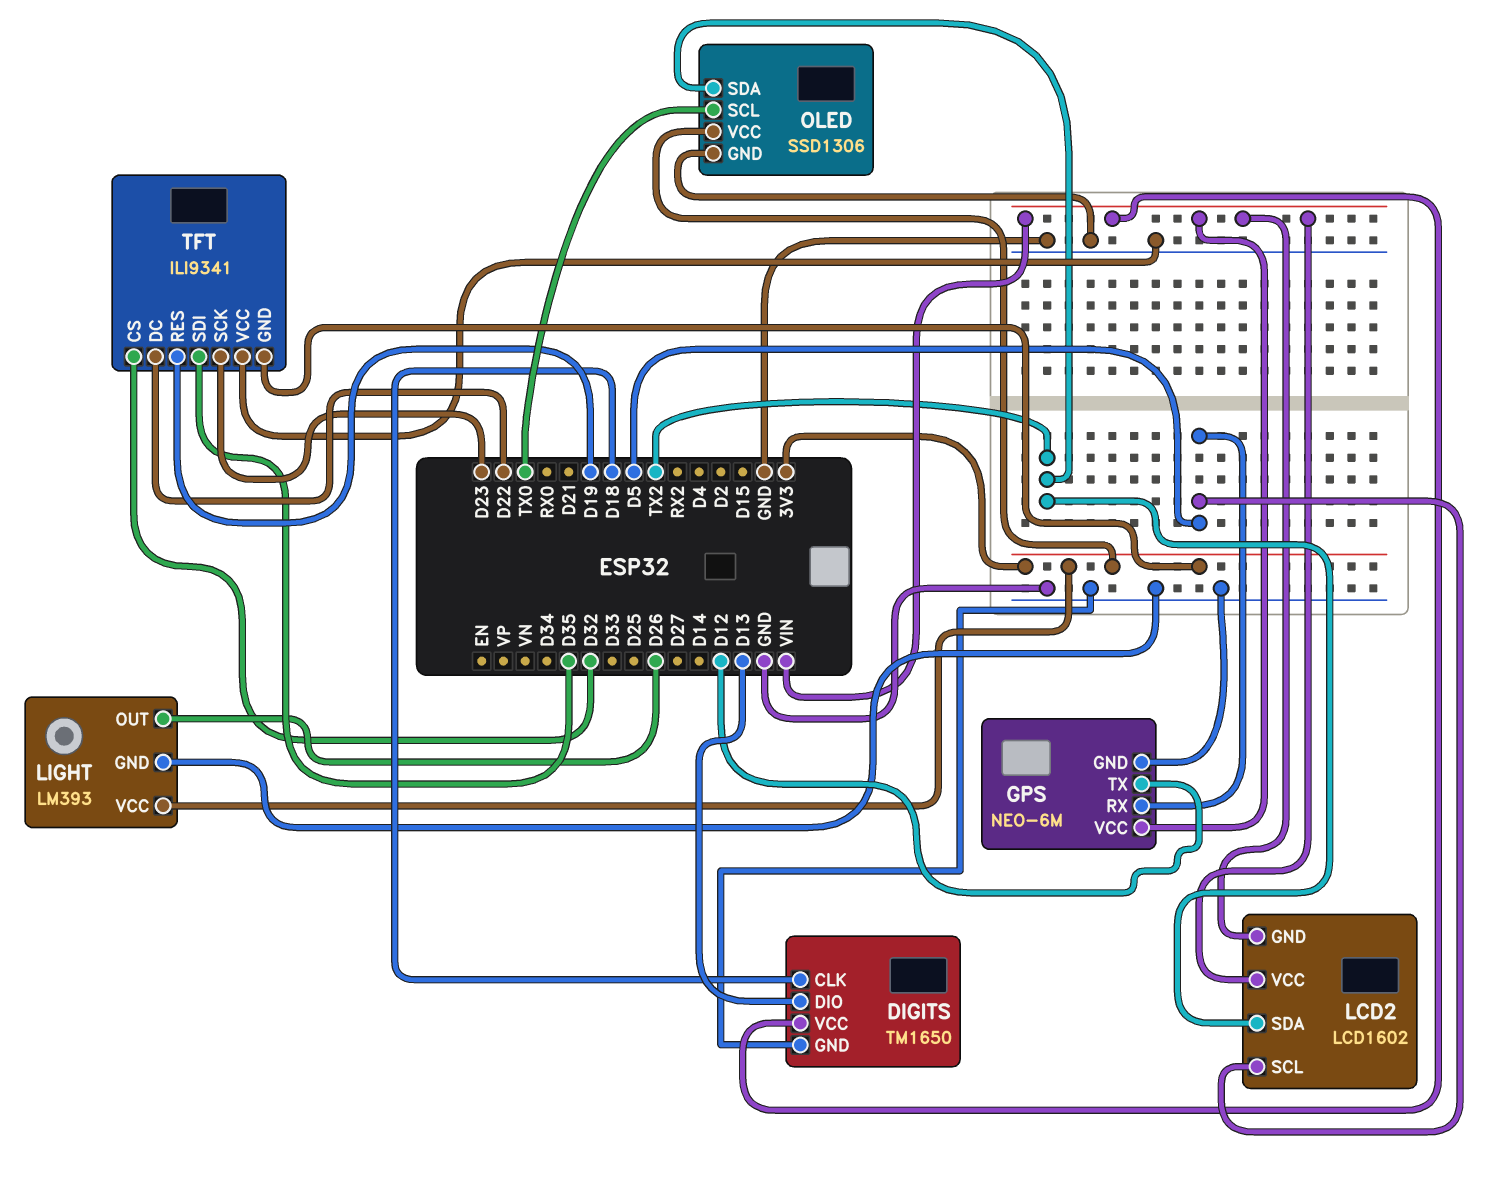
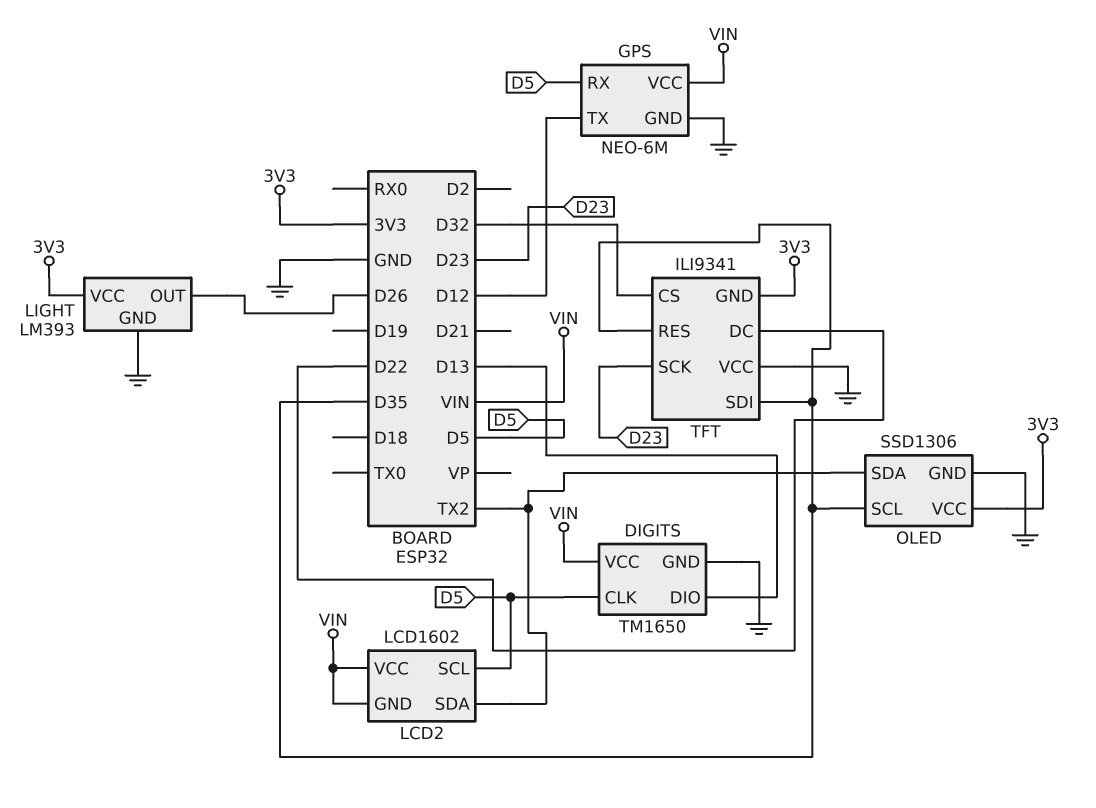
DIGITS pin CLK: D18 -> D5
OLED pin SCL: TX0 -> D35
TFT pin RES: D19 -> D35

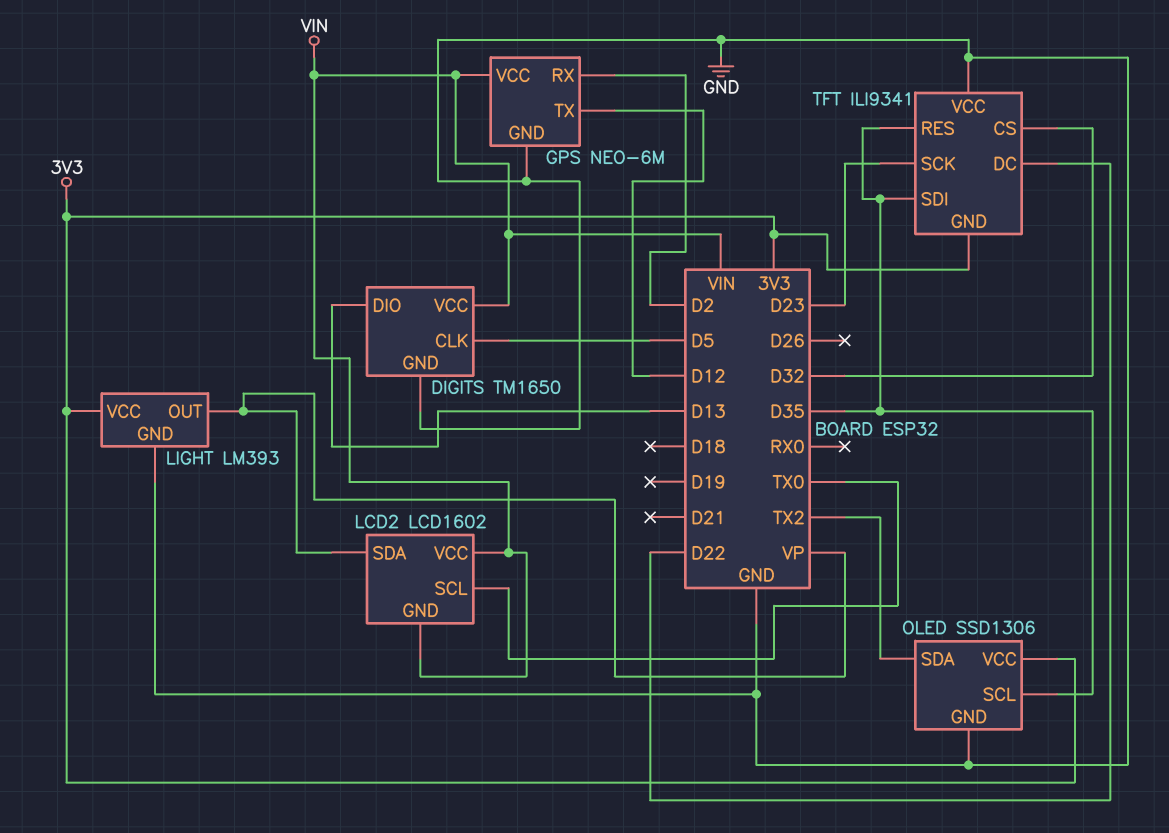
GPS pin RX: D5 -> D2
LCD2 pin SCL: D5 -> TX0
LCD2 pin SDA: TX2 -> VP
LIGHT pin OUT: D26 -> VP

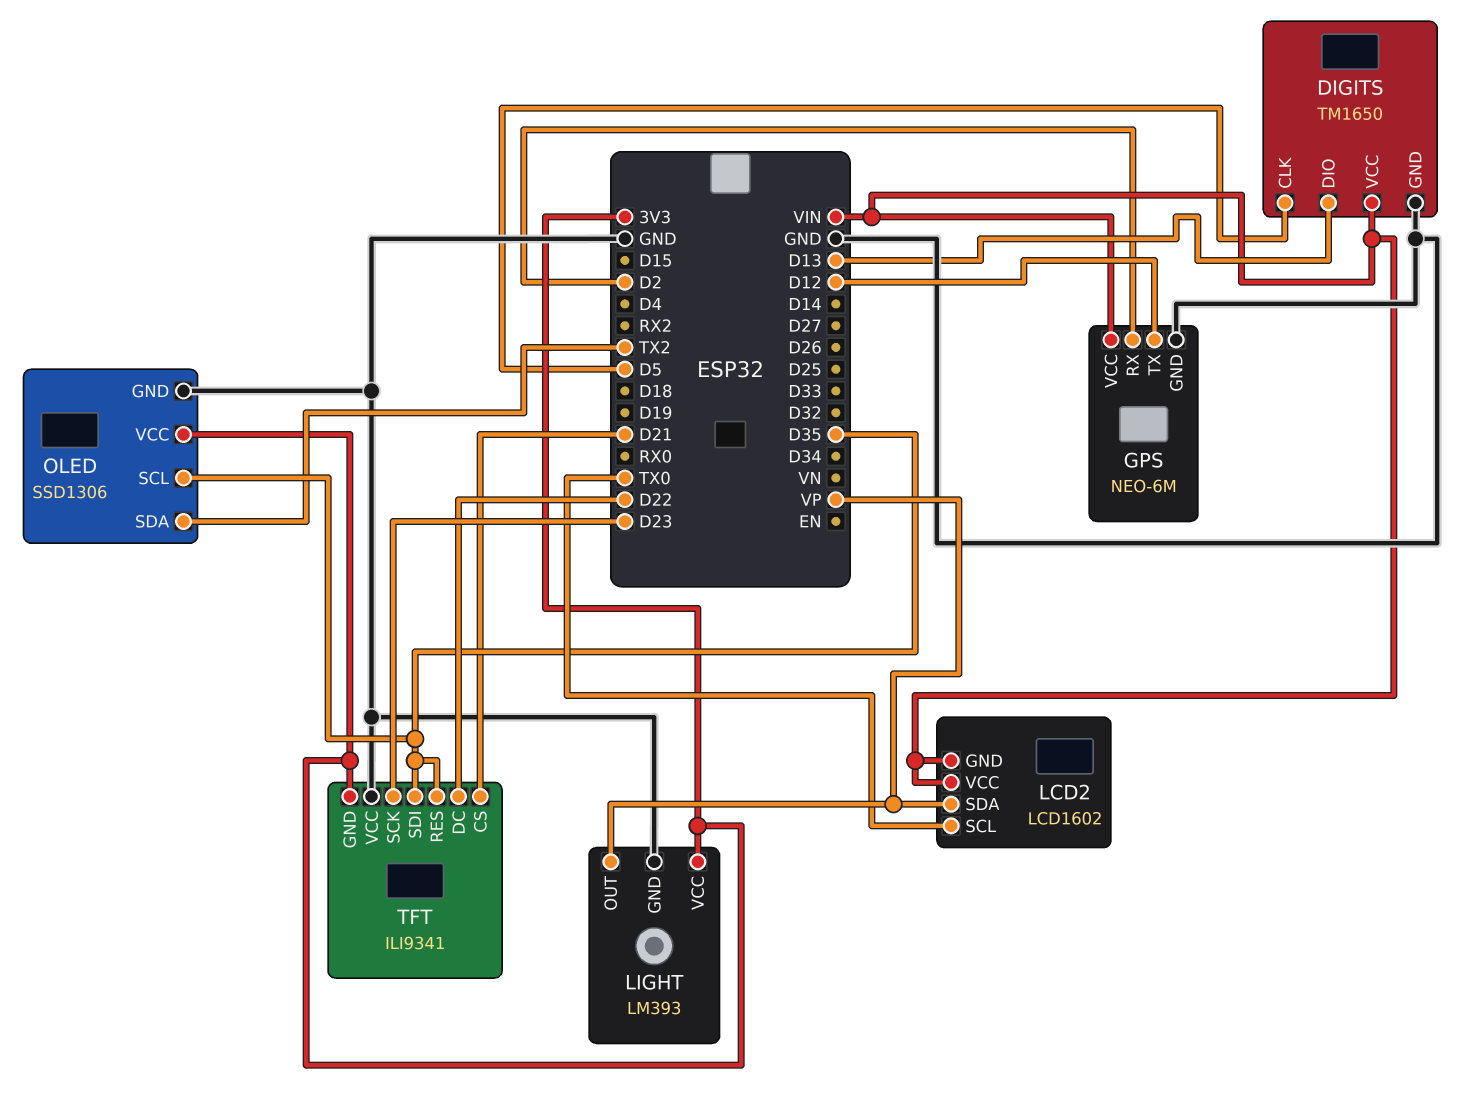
TFT pin CS: D32 -> D21

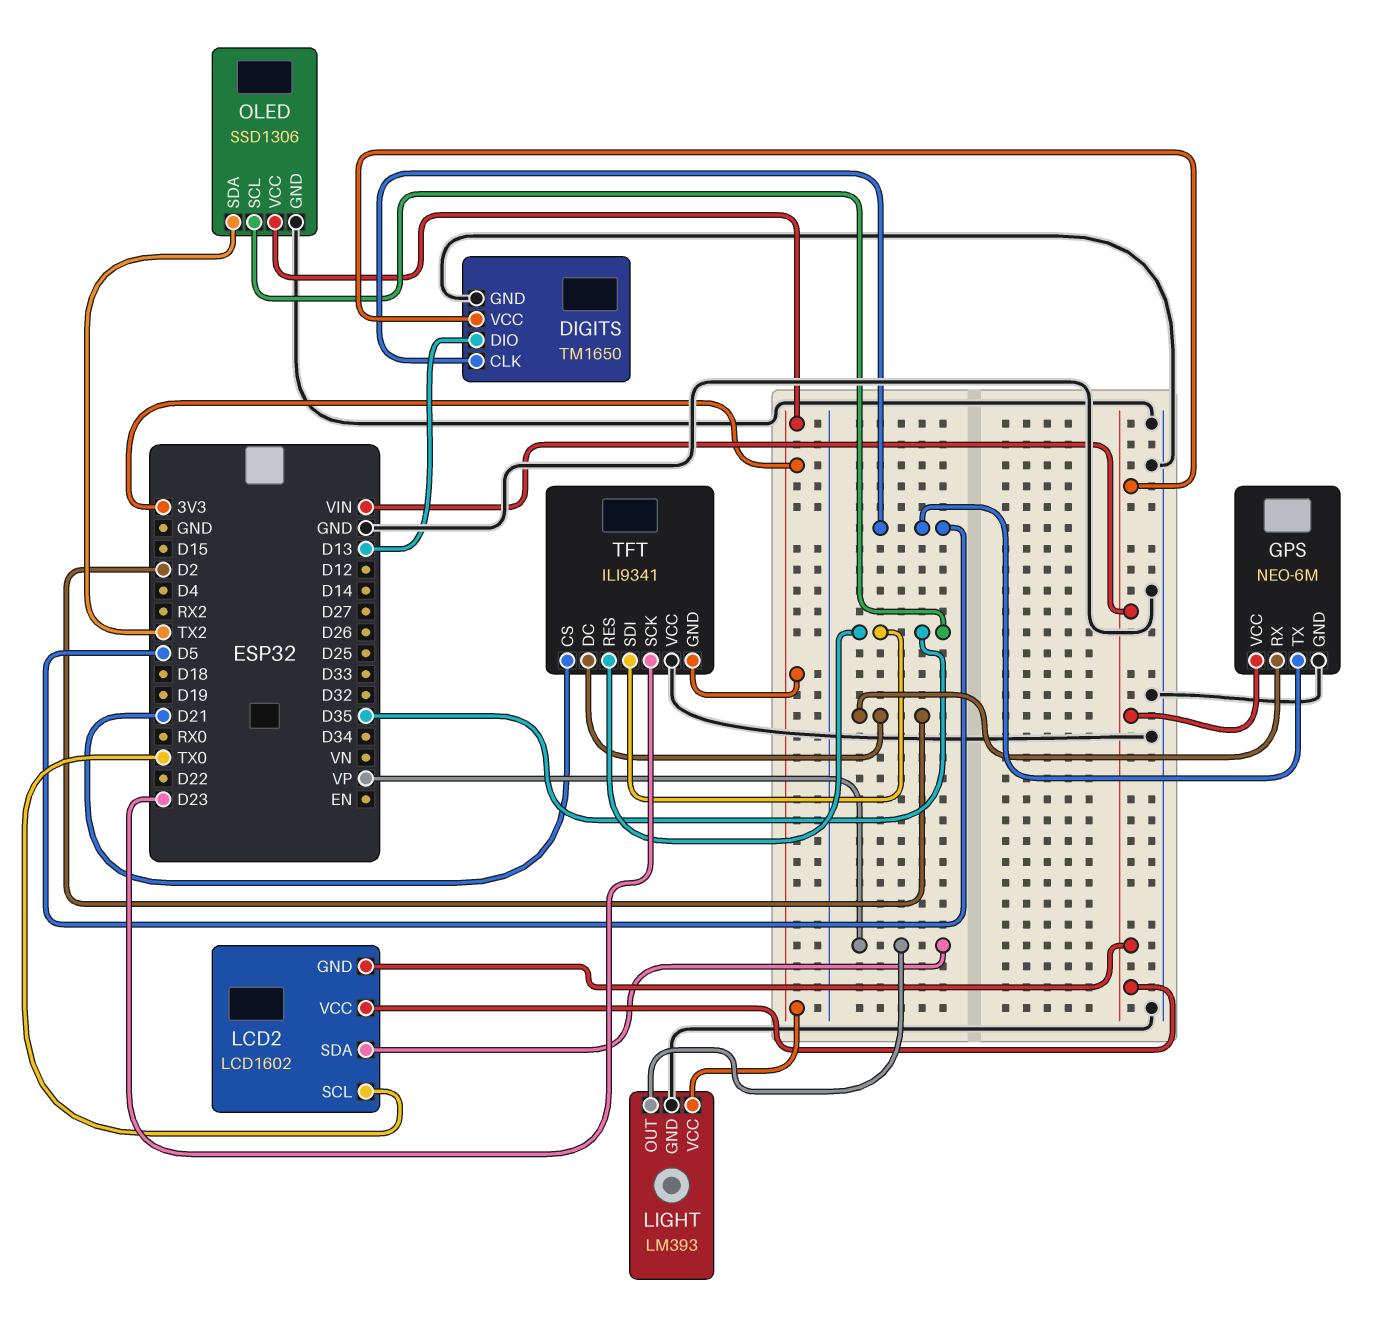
GPS pin TX: D12 -> D5
TFT pin DC: D22 -> D2

